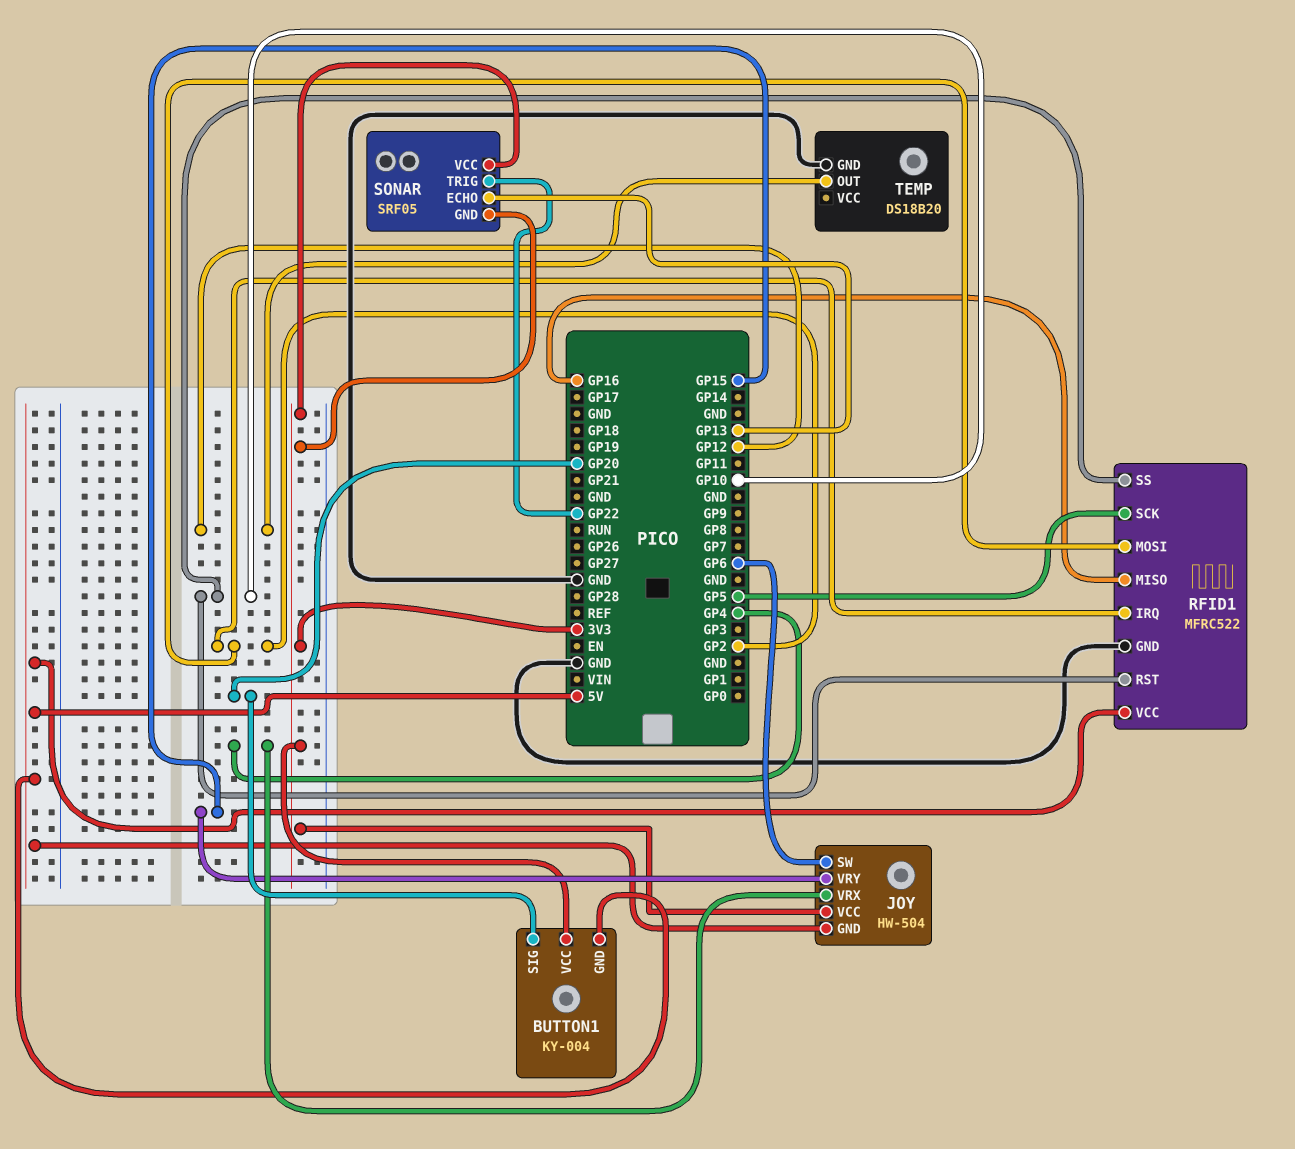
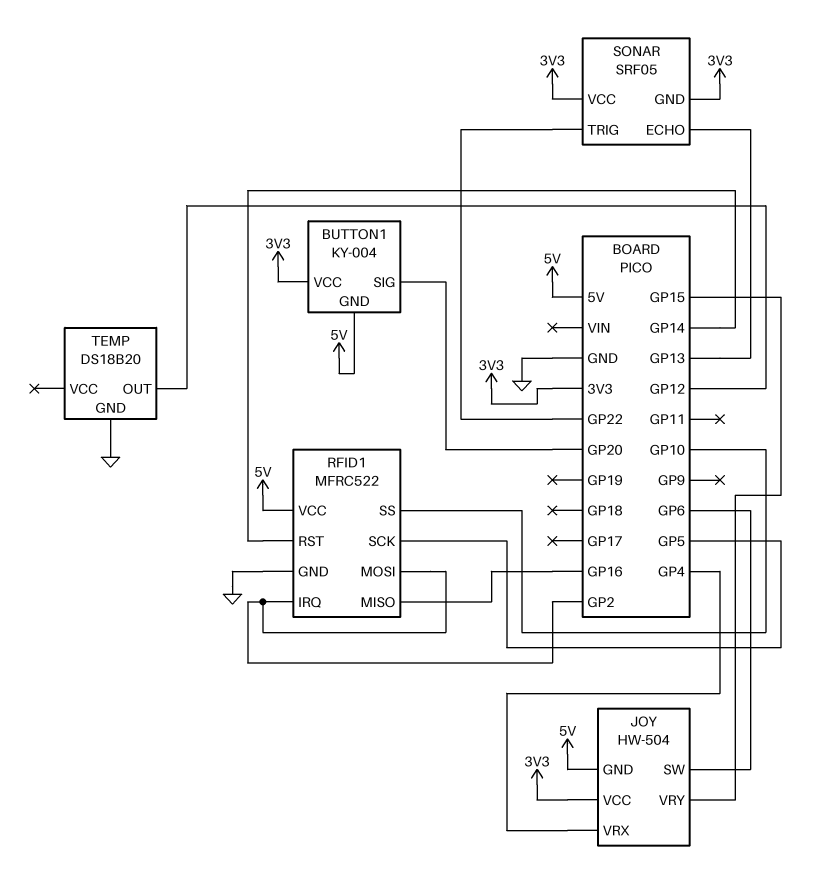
RFID1 pin RST: GP10 -> GP14

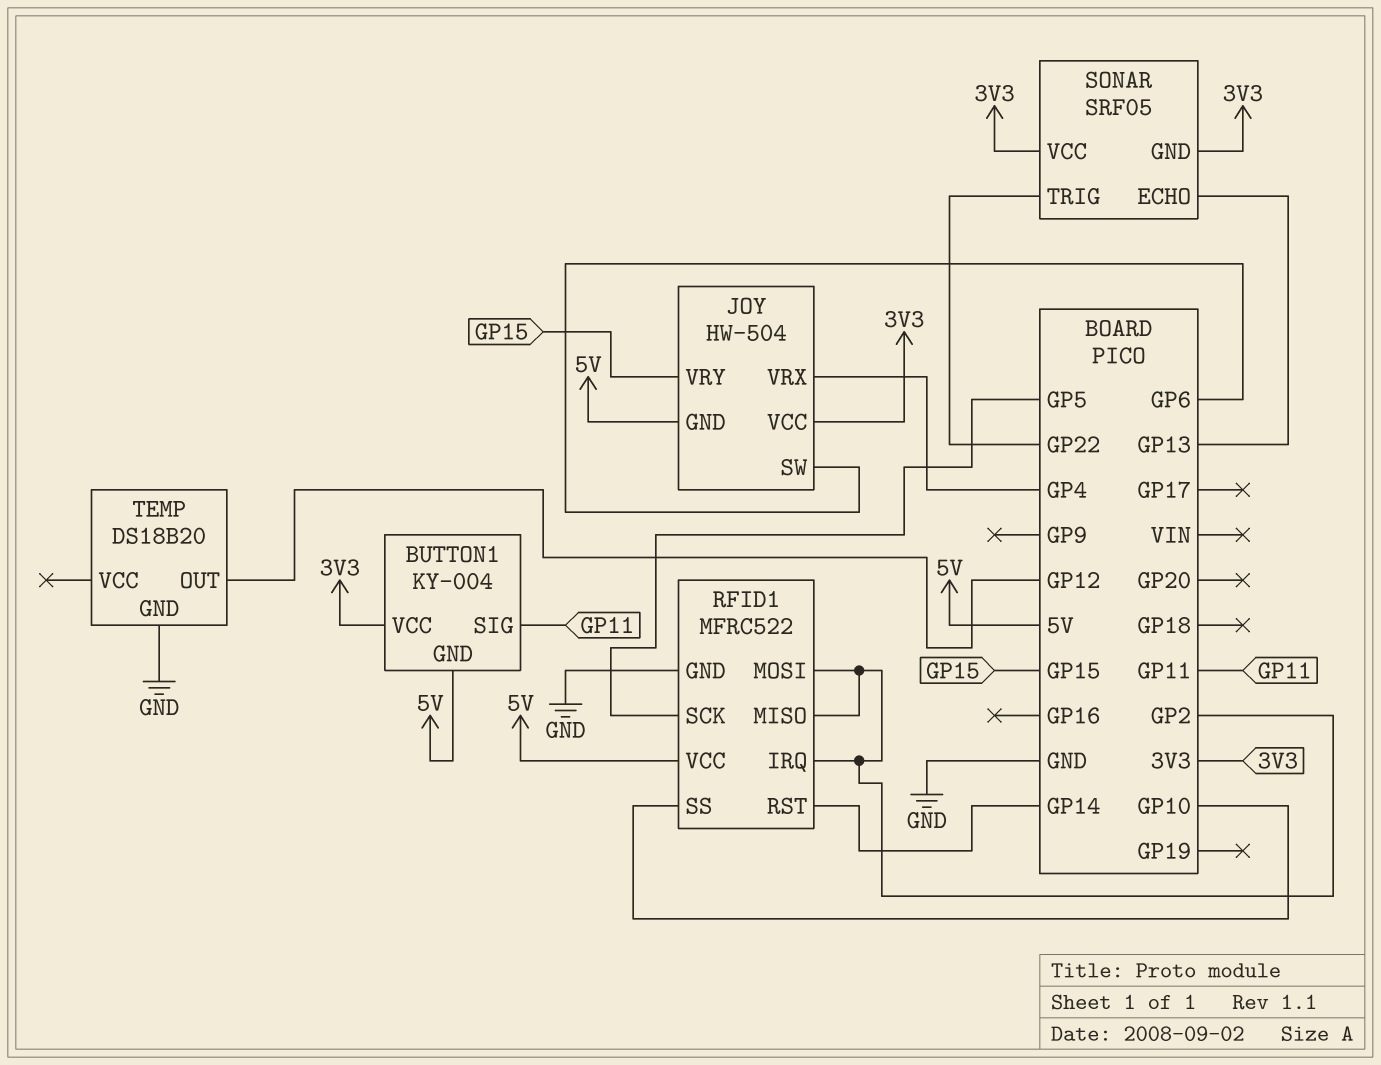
BUTTON1 pin SIG: GP20 -> GP11
RFID1 pin MISO: GP16 -> GP2

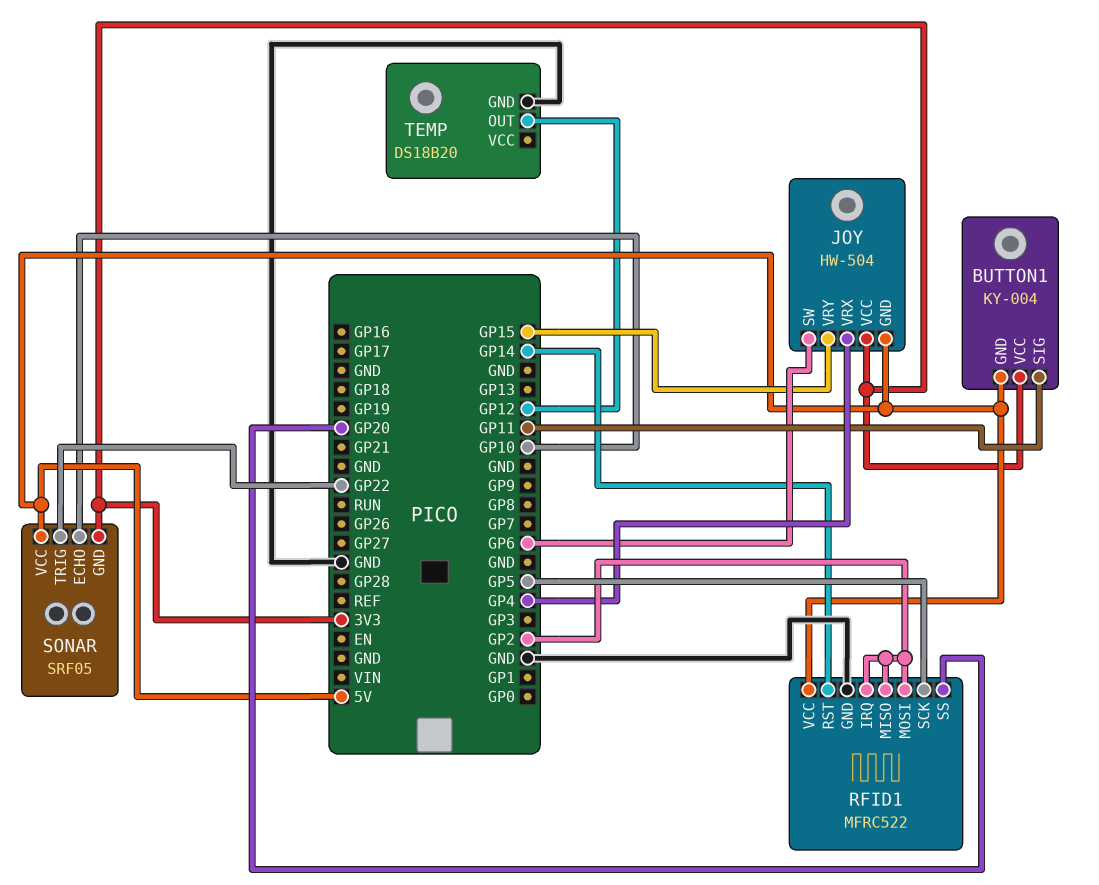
RFID1 pin SS: GP10 -> GP20
SONAR pin ECHO: GP13 -> GP10
SONAR pin VCC: 3V3 -> 5V

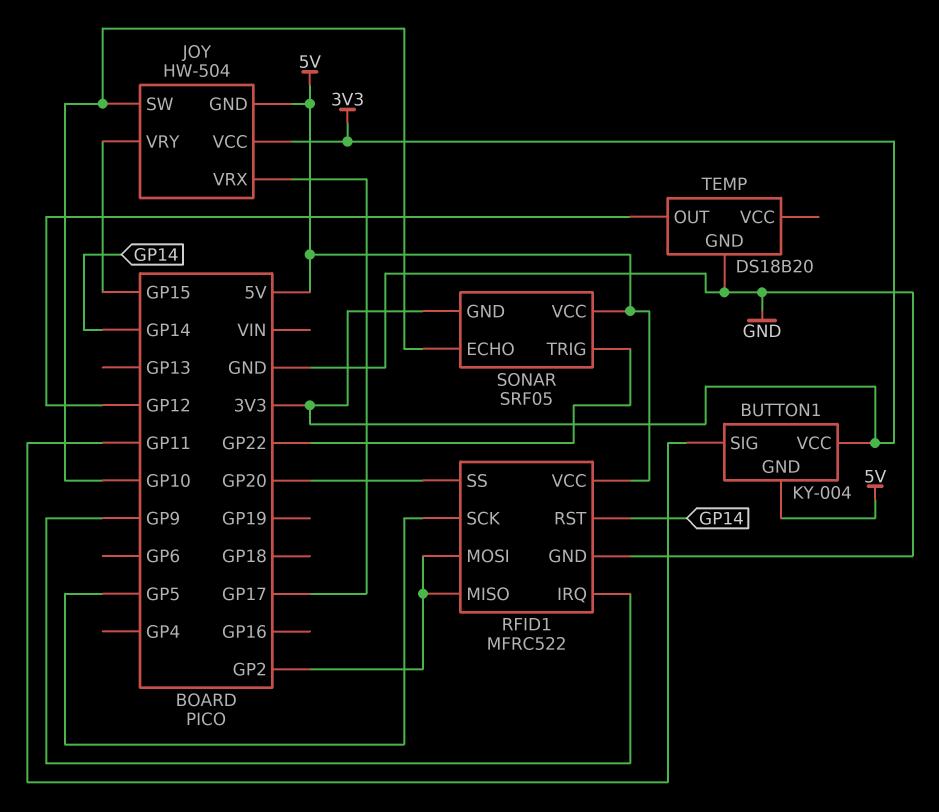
JOY pin SW: GP6 -> GP10
JOY pin VRX: GP4 -> GP17
RFID1 pin IRQ: GP2 -> GP9

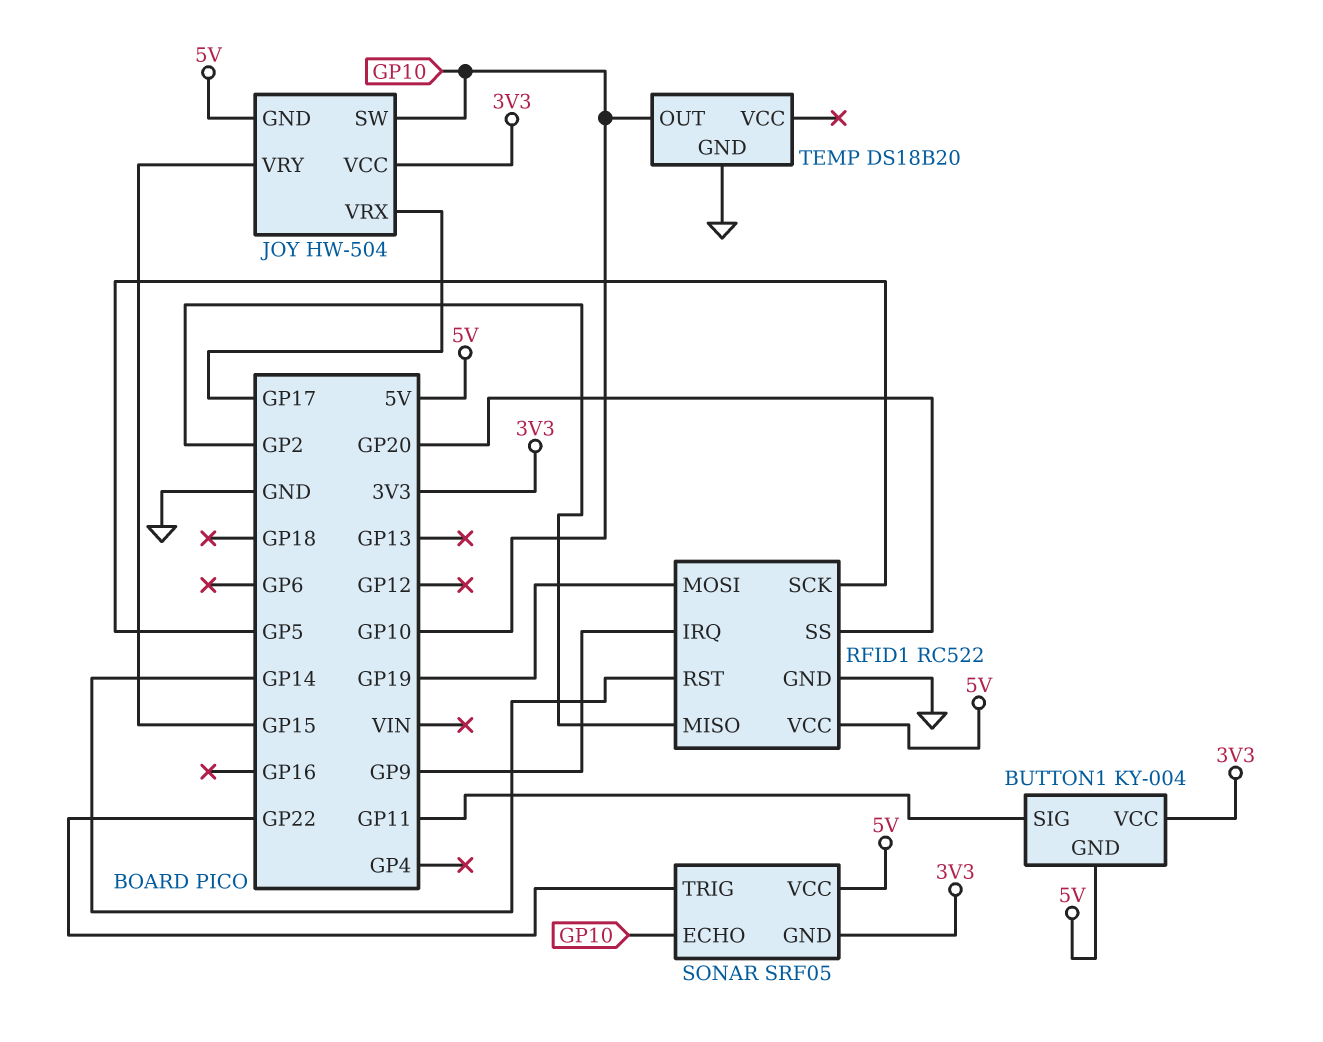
RFID1: MFRC522 -> RC522
RFID1 pin MOSI: GP2 -> GP19
TEMP pin OUT: GP12 -> GP10

